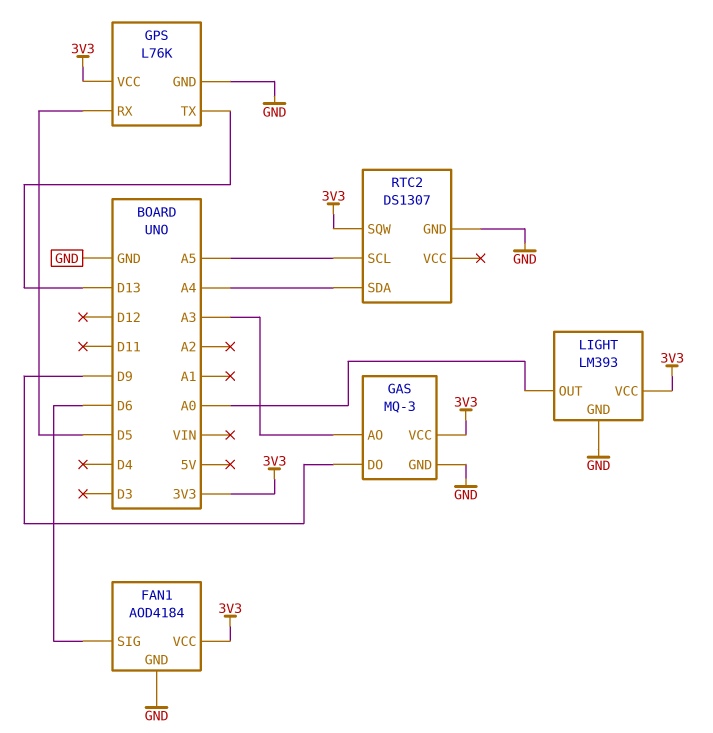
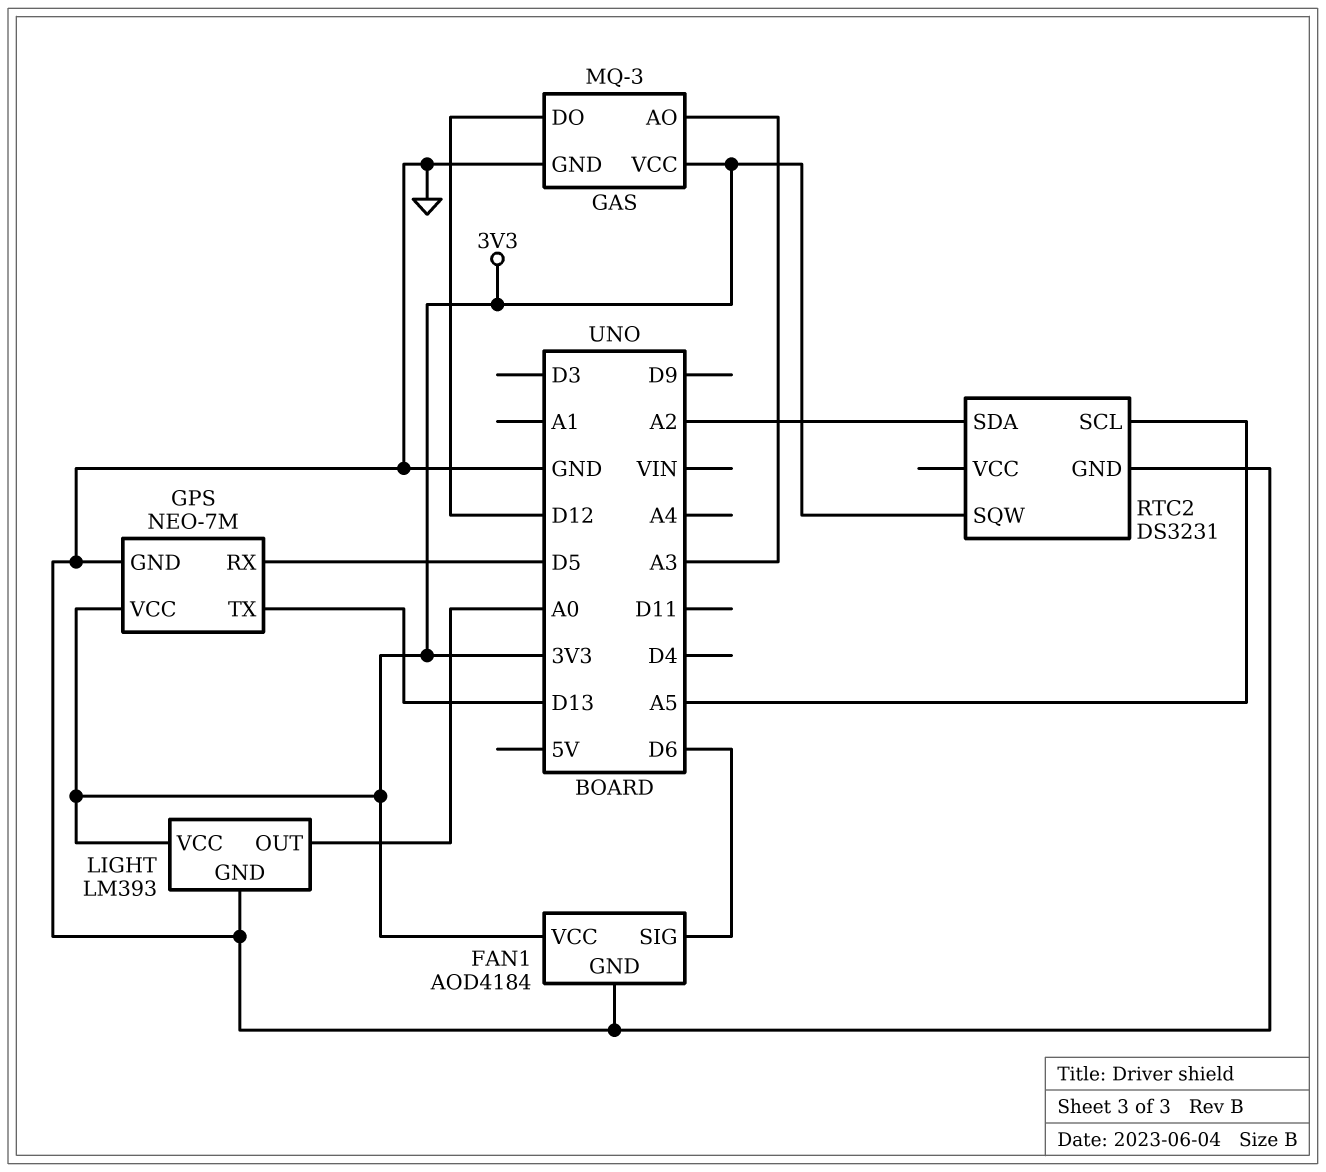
GAS pin DO: D9 -> D12
GPS: L76K -> NEO-7M
RTC2: DS1307 -> DS3231
RTC2 pin SDA: A4 -> A2

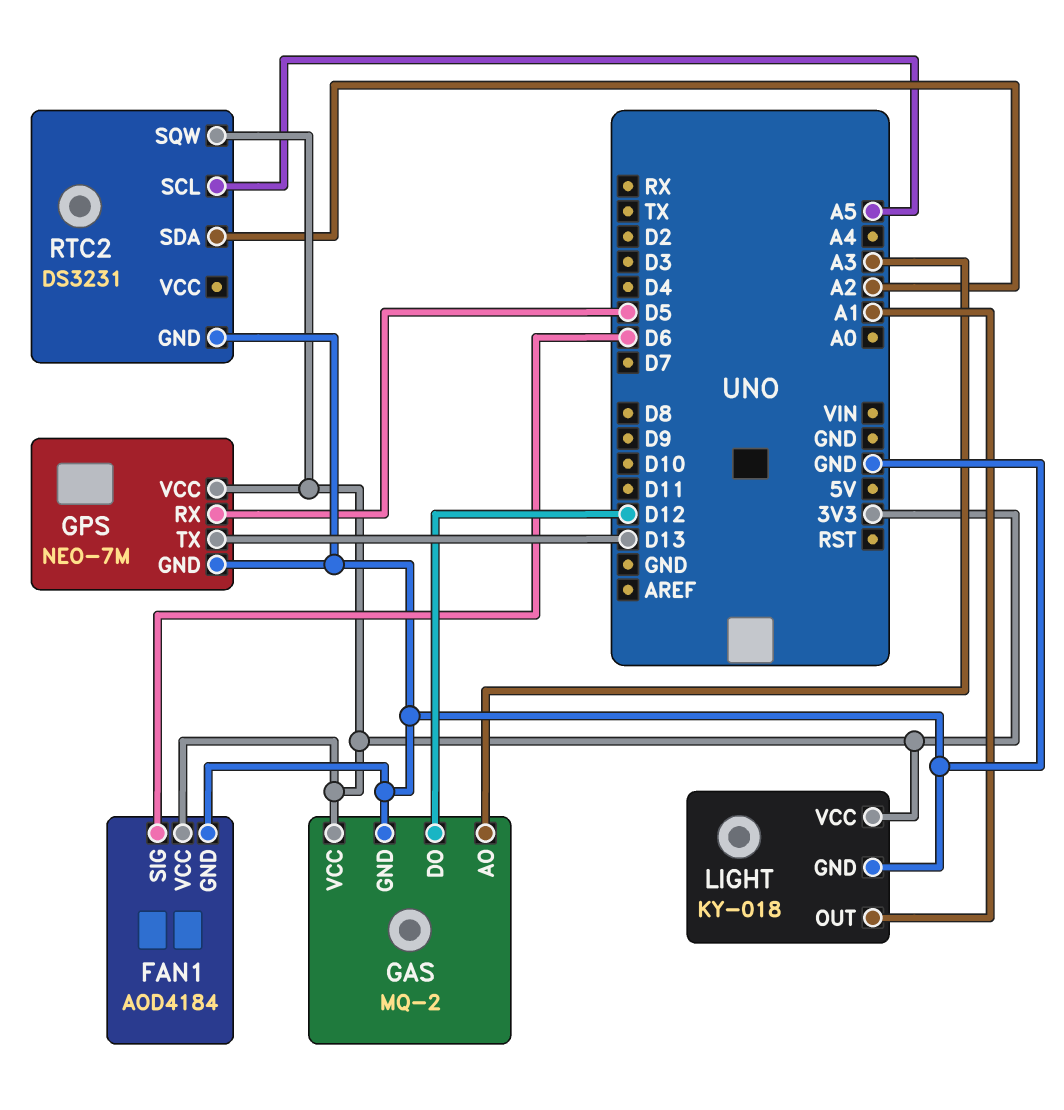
GAS: MQ-3 -> MQ-2
LIGHT: LM393 -> KY-018
LIGHT pin OUT: A0 -> A1

